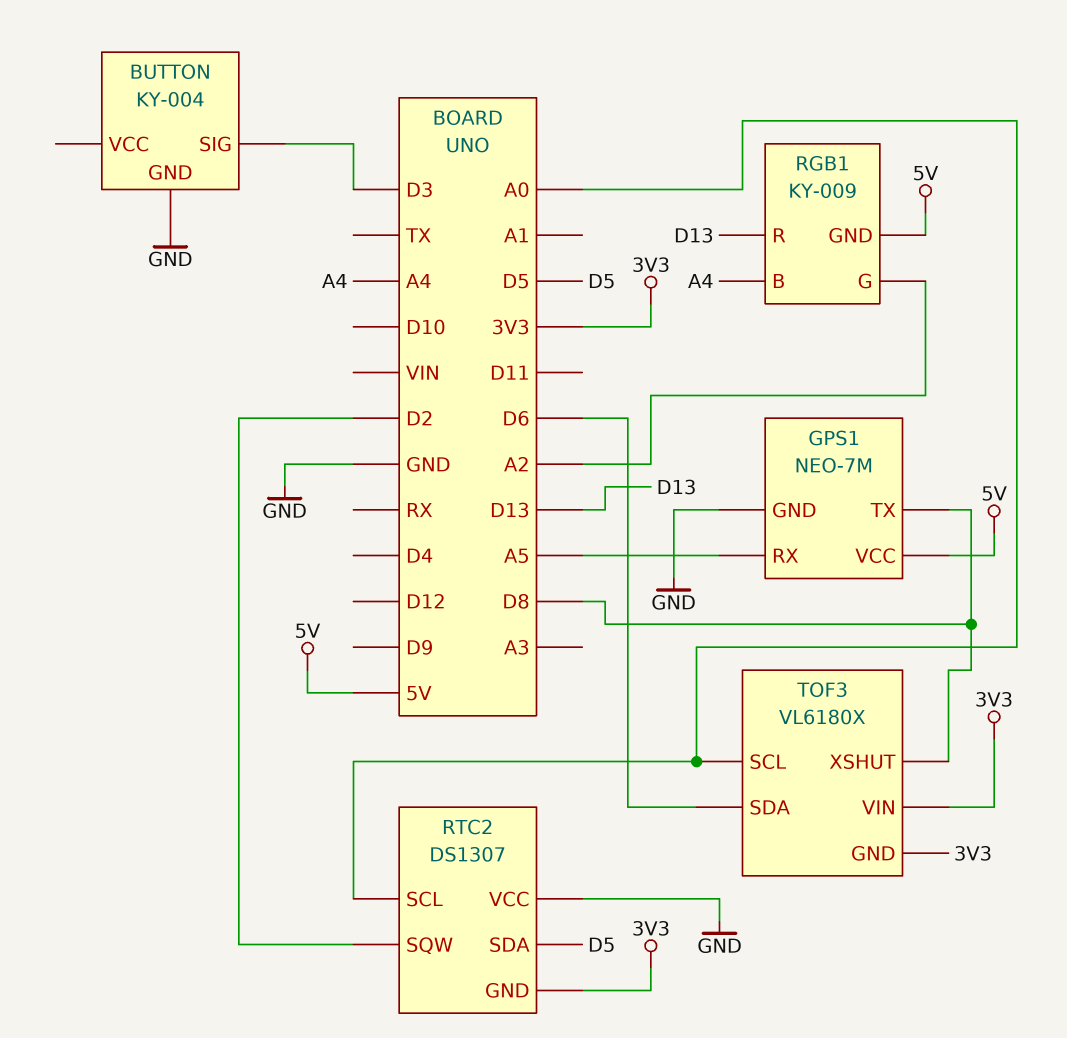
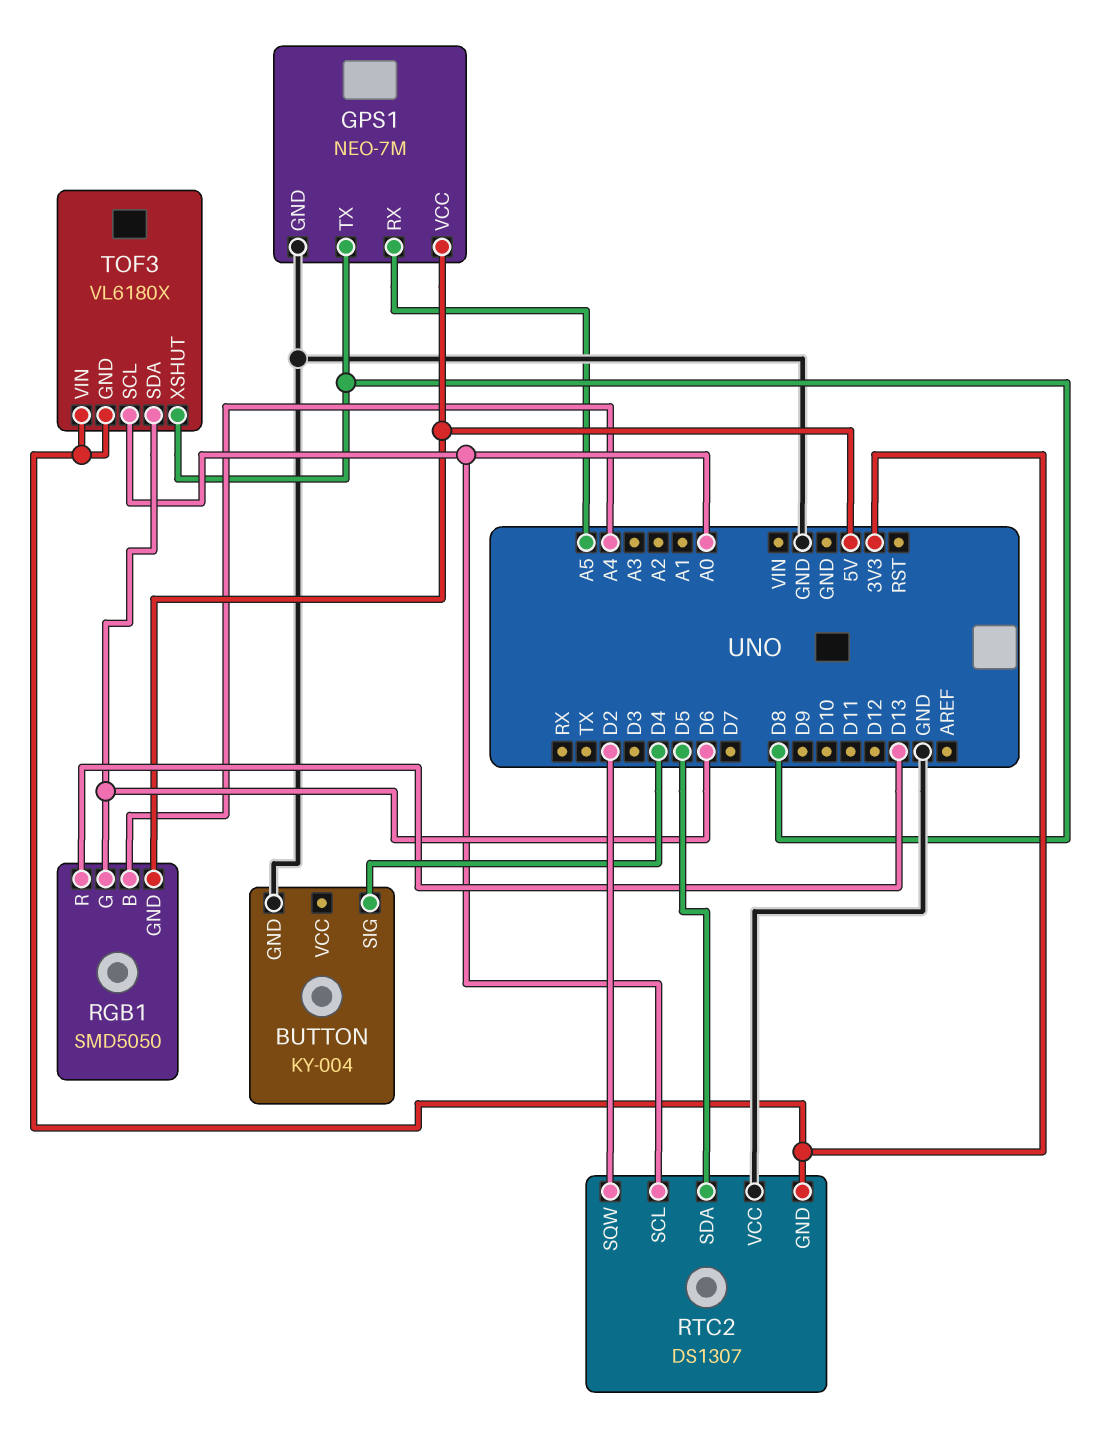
BUTTON pin SIG: D3 -> D4
RGB1: KY-009 -> SMD5050
RGB1 pin G: A2 -> D6

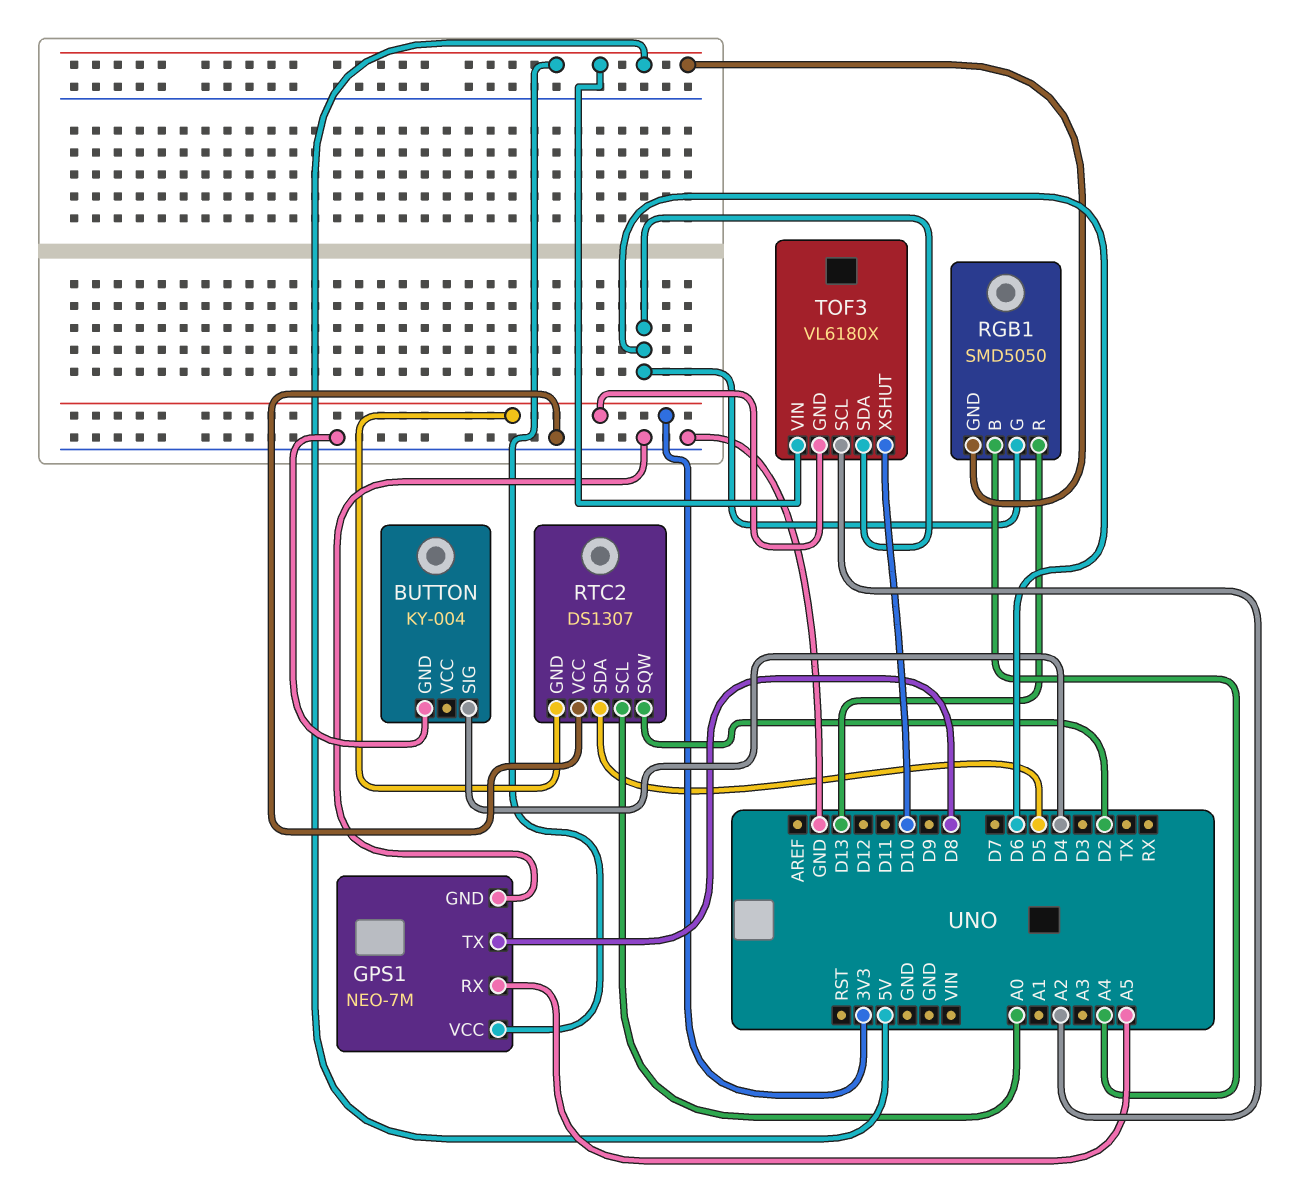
TOF3 pin SCL: A0 -> A2
TOF3 pin VIN: 3V3 -> 5V
TOF3 pin XSHUT: D8 -> D10

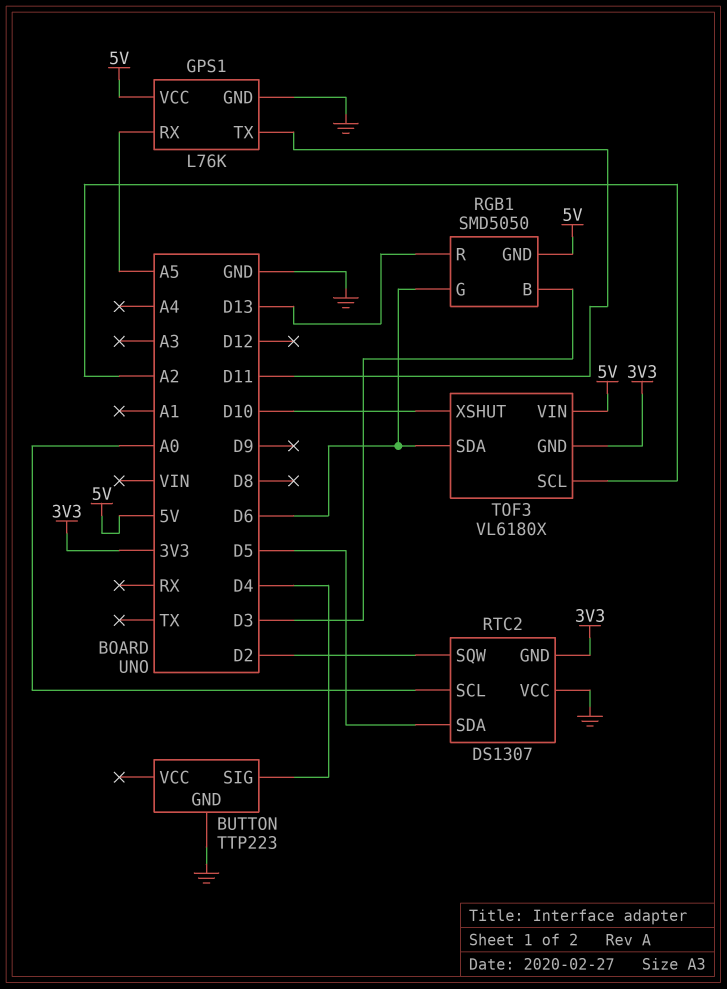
BUTTON: KY-004 -> TTP223
GPS1: NEO-7M -> L76K
GPS1 pin TX: D8 -> D11
RGB1 pin B: A4 -> D3

